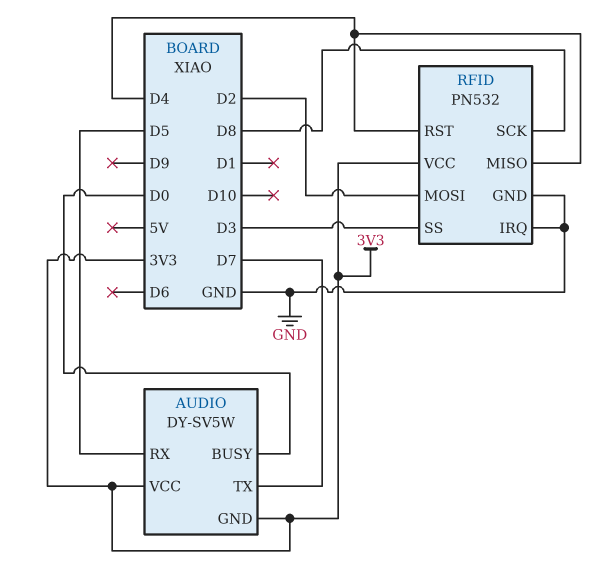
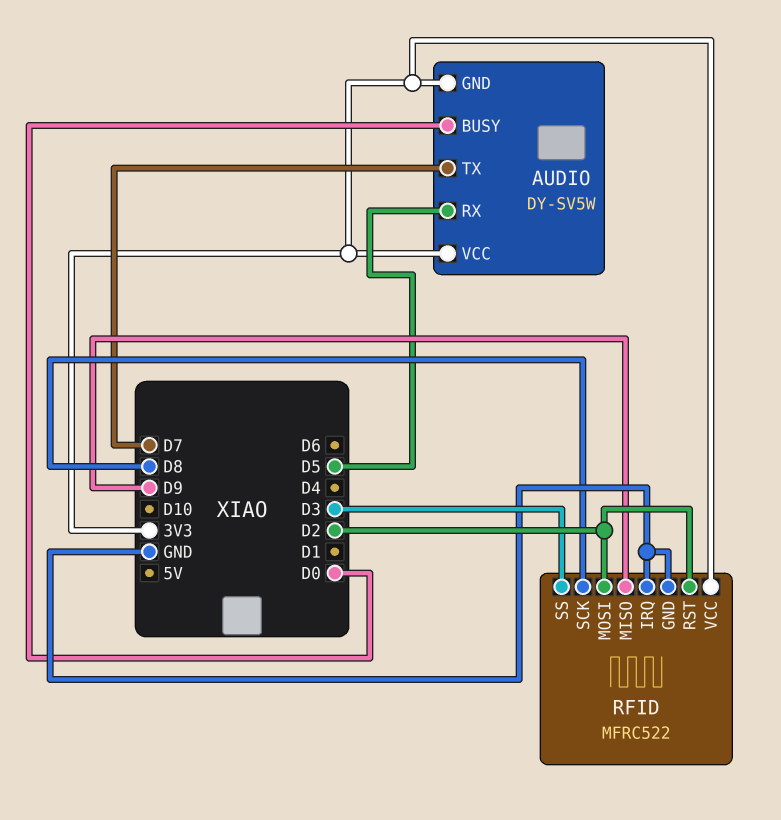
RFID: PN532 -> MFRC522
RFID pin MISO: D4 -> D9
RFID pin RST: D4 -> D2

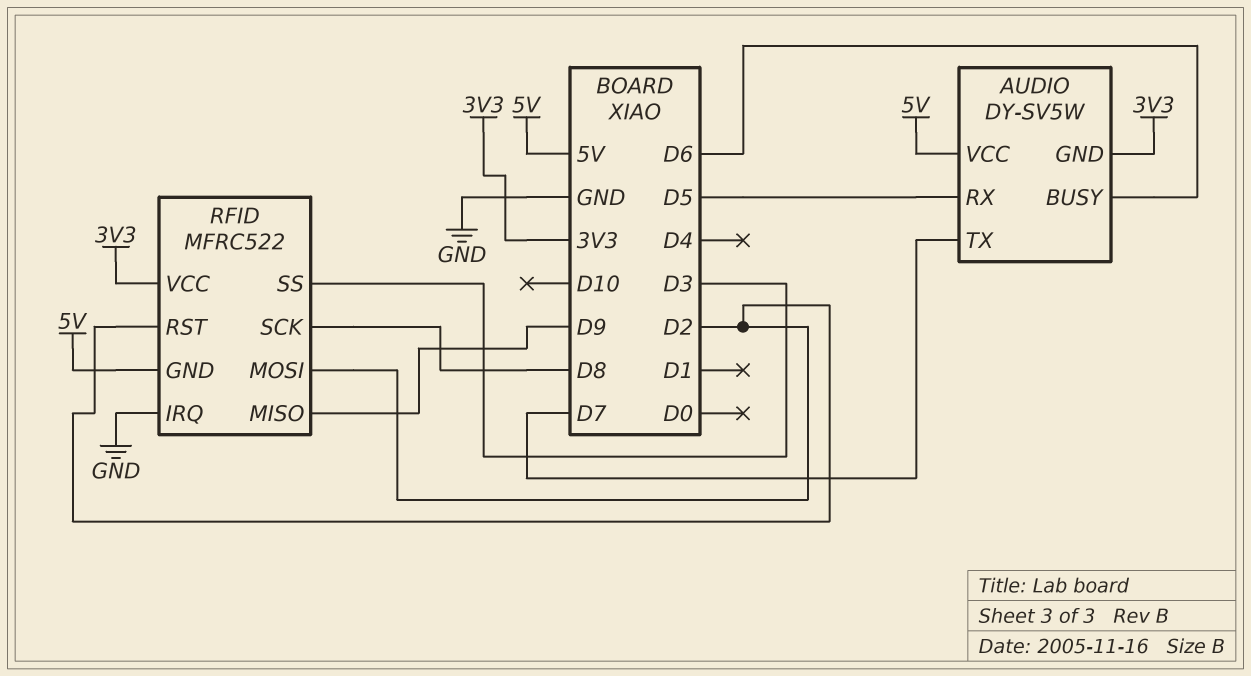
AUDIO pin BUSY: D0 -> D6
AUDIO pin VCC: 3V3 -> 5V
RFID pin GND: GND -> 5V

